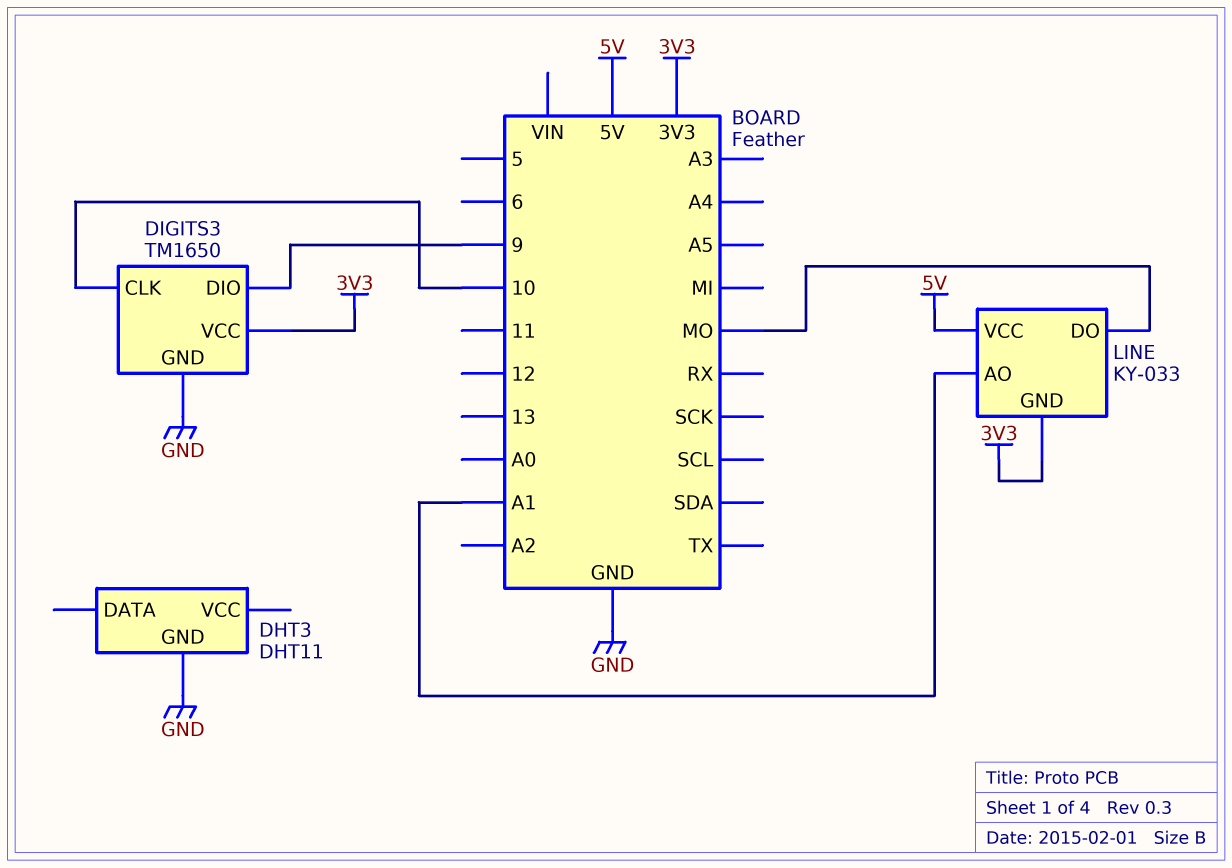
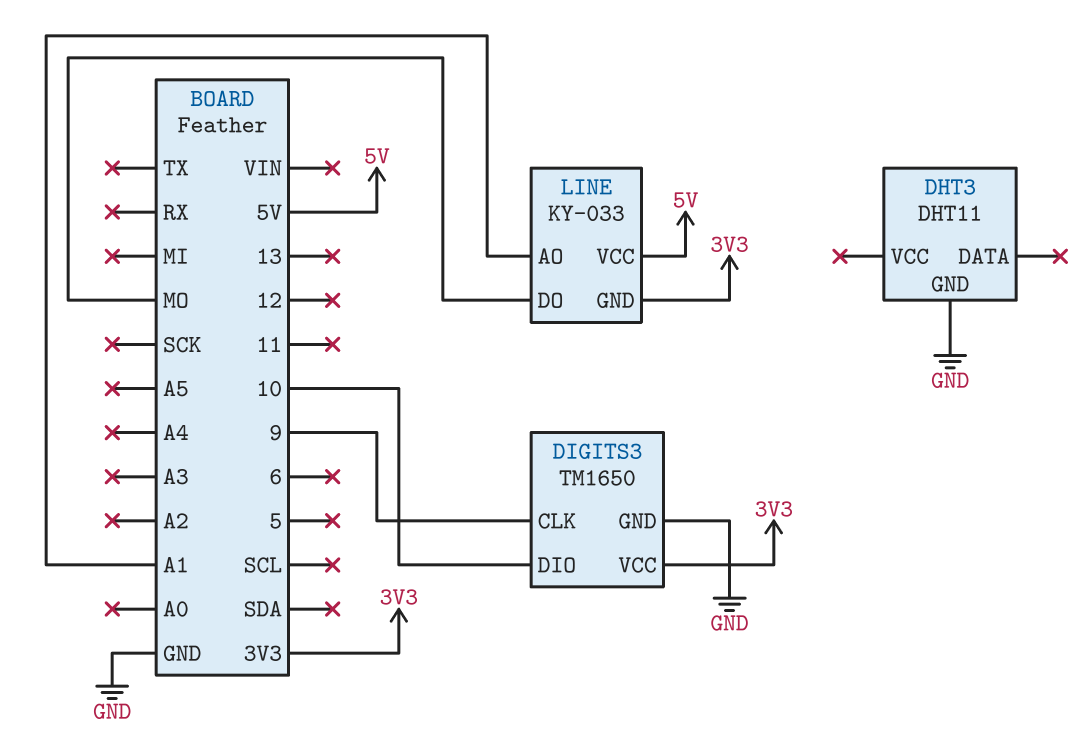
DIGITS3 pin CLK: 10 -> 9
DIGITS3 pin DIO: 9 -> 10

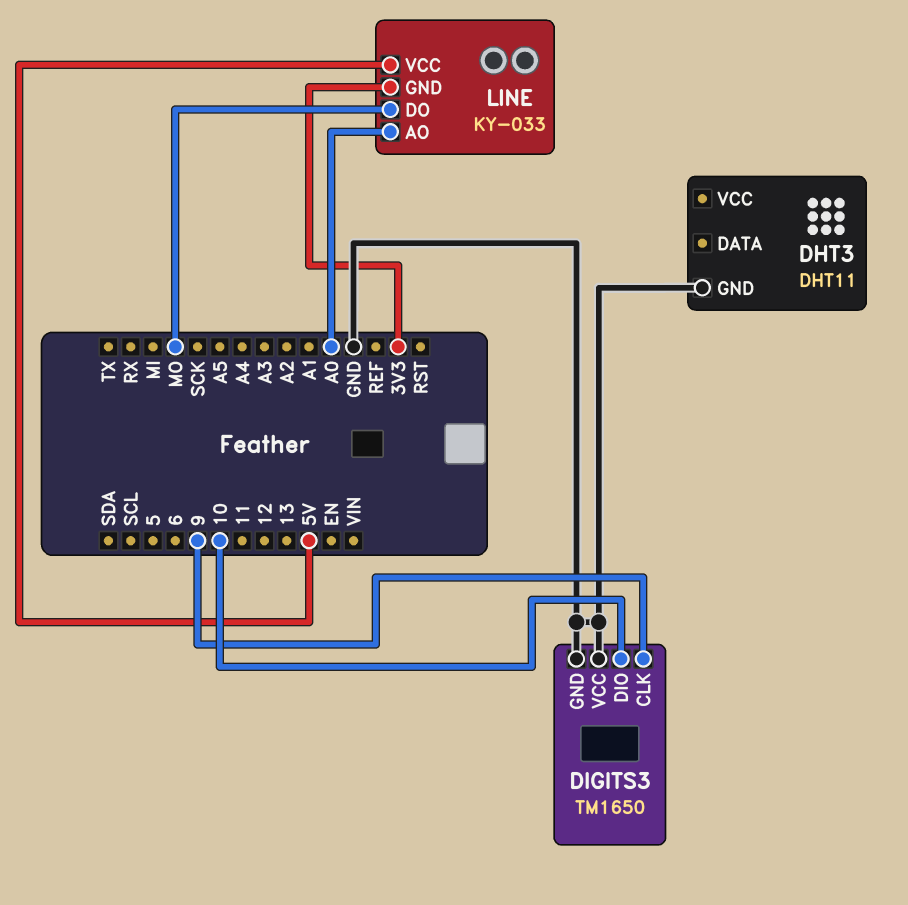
DIGITS3 pin VCC: 3V3 -> GND
LINE pin AO: A1 -> A0

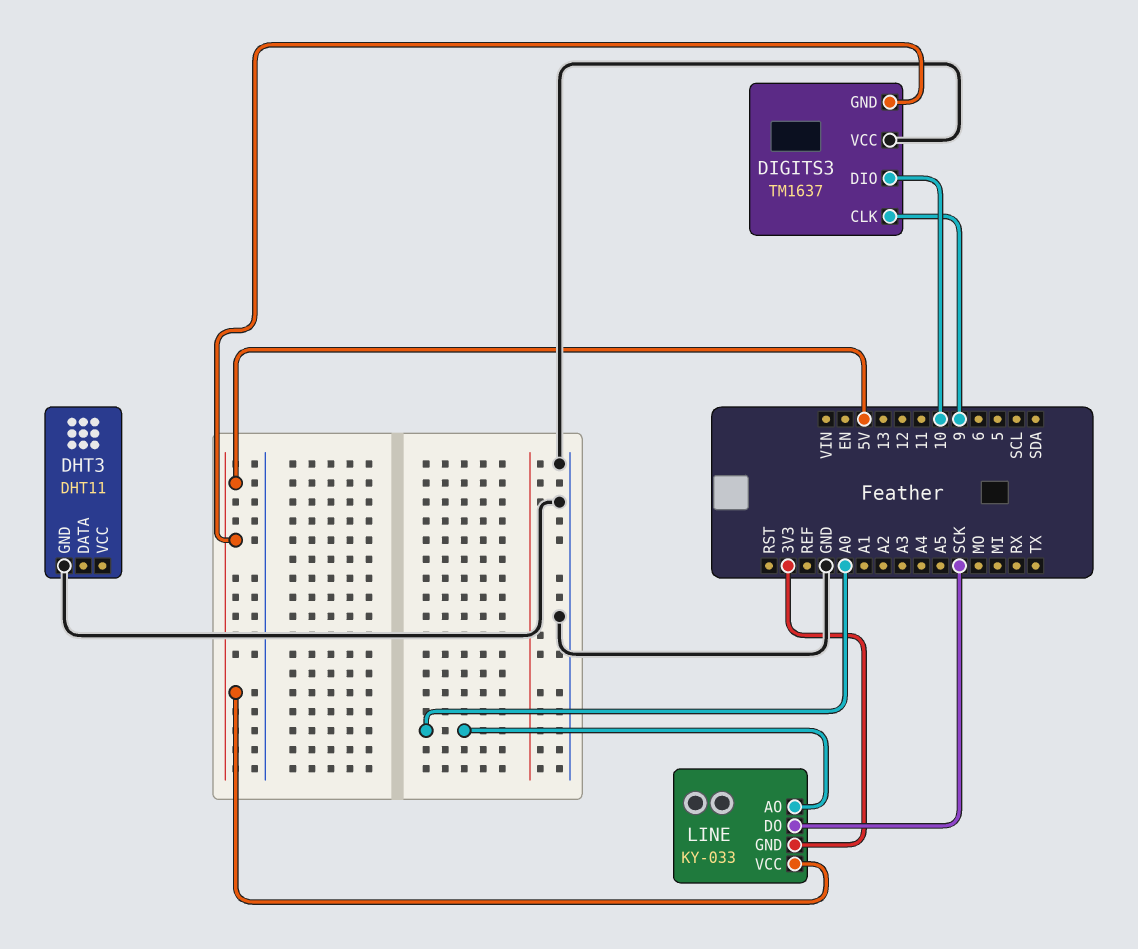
DIGITS3: TM1650 -> TM1637
DIGITS3 pin GND: GND -> 5V
LINE pin DO: MO -> SCK

